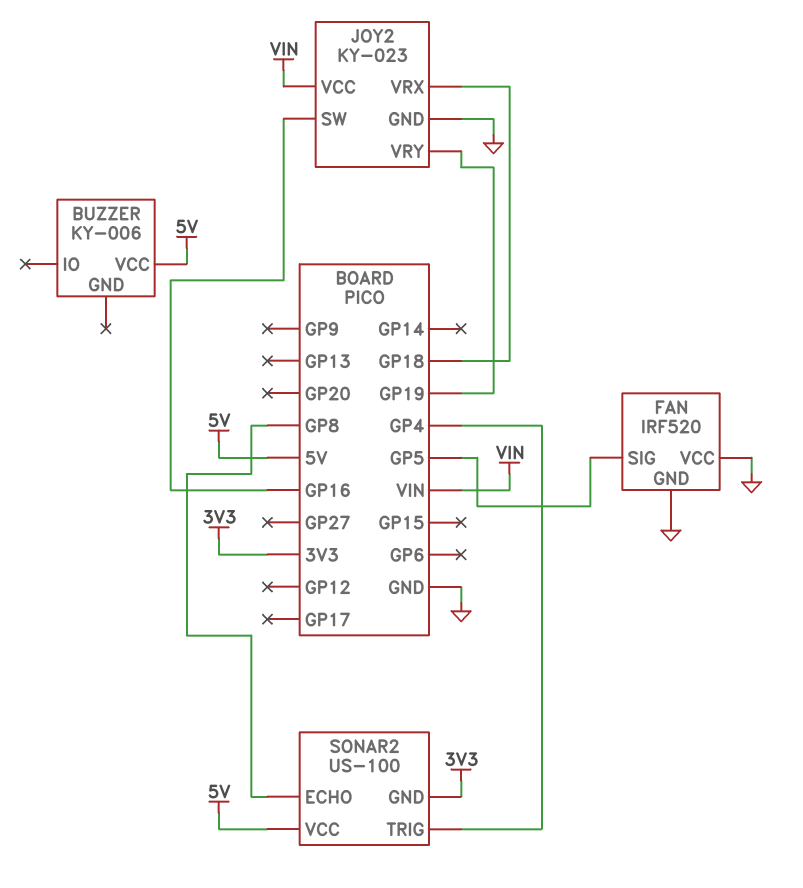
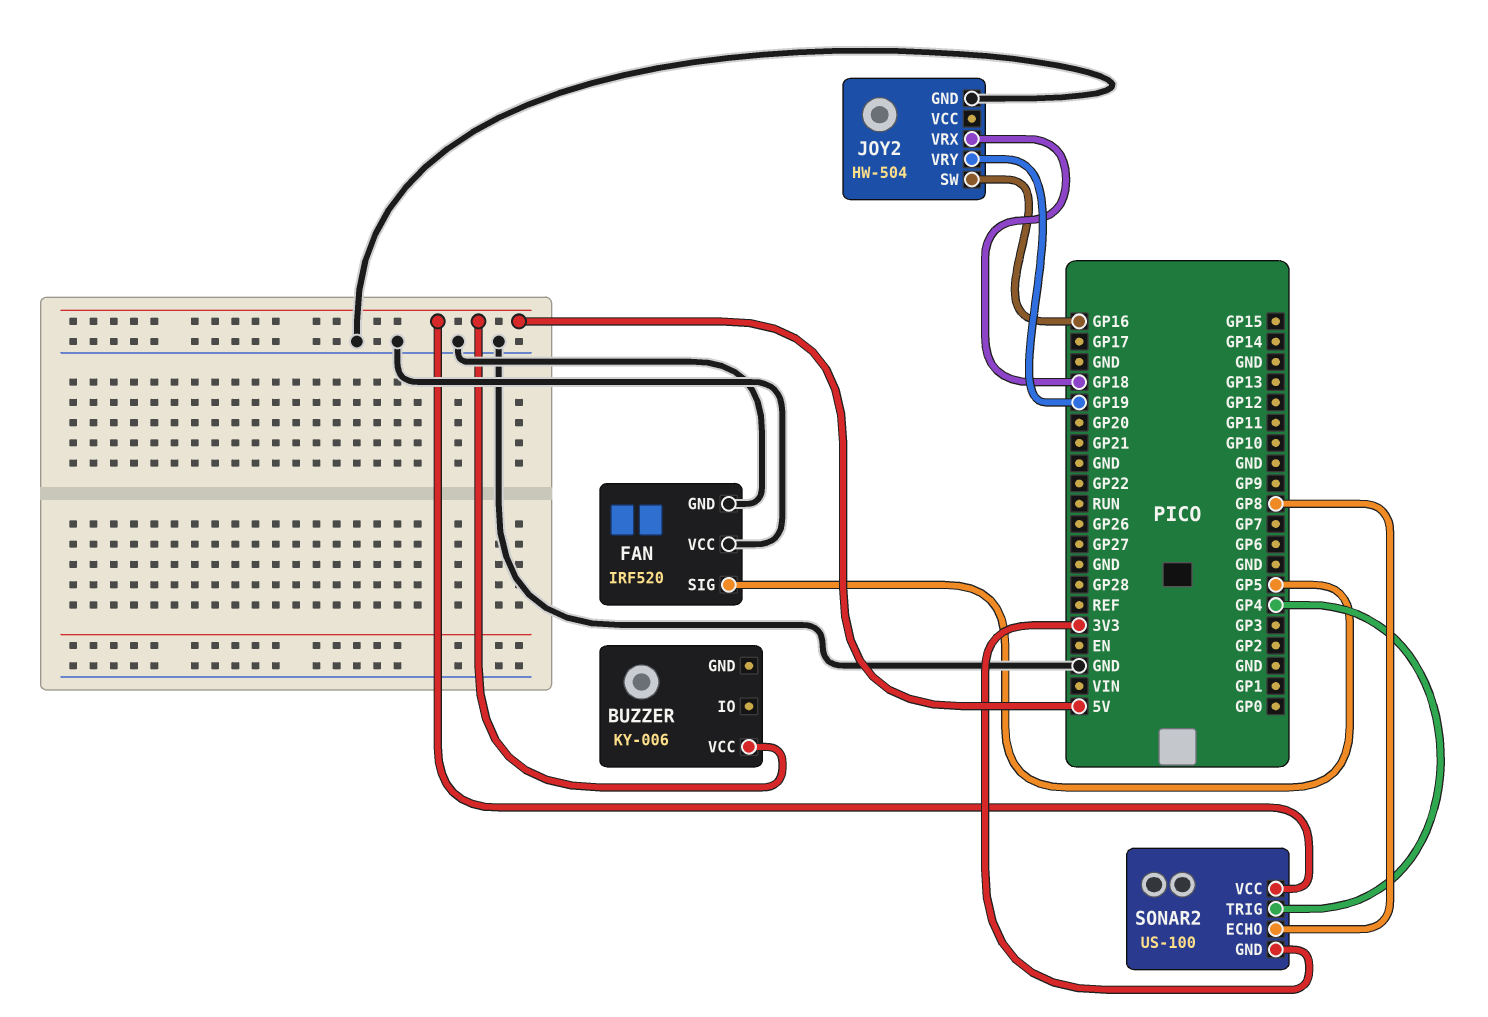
JOY2: KY-023 -> HW-504
JOY2 pin VCC: VIN -> none

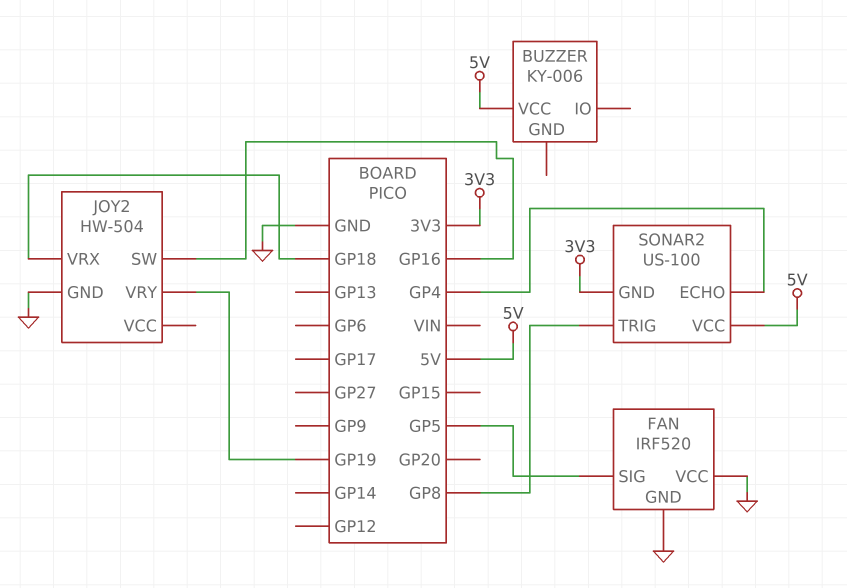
SONAR2 pin ECHO: GP8 -> GP4
SONAR2 pin TRIG: GP4 -> GP8

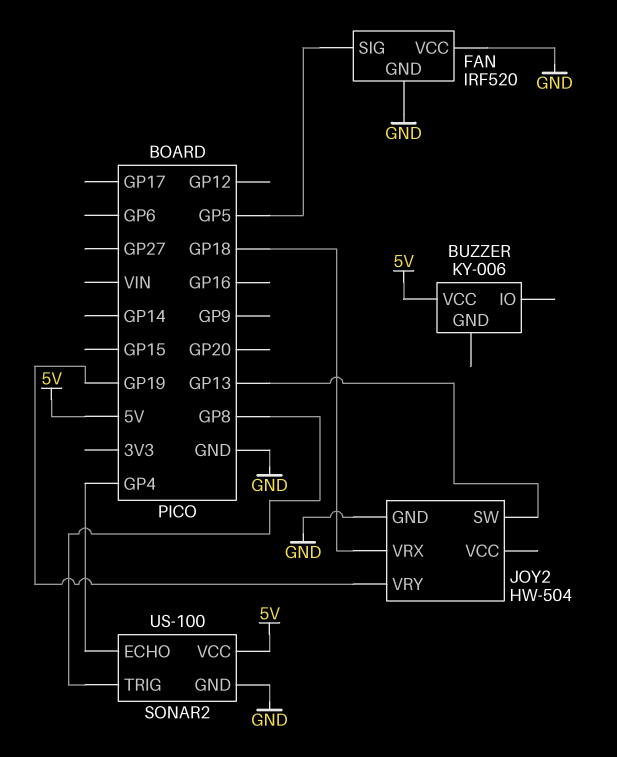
JOY2 pin SW: GP16 -> GP13
SONAR2 pin GND: 3V3 -> GND

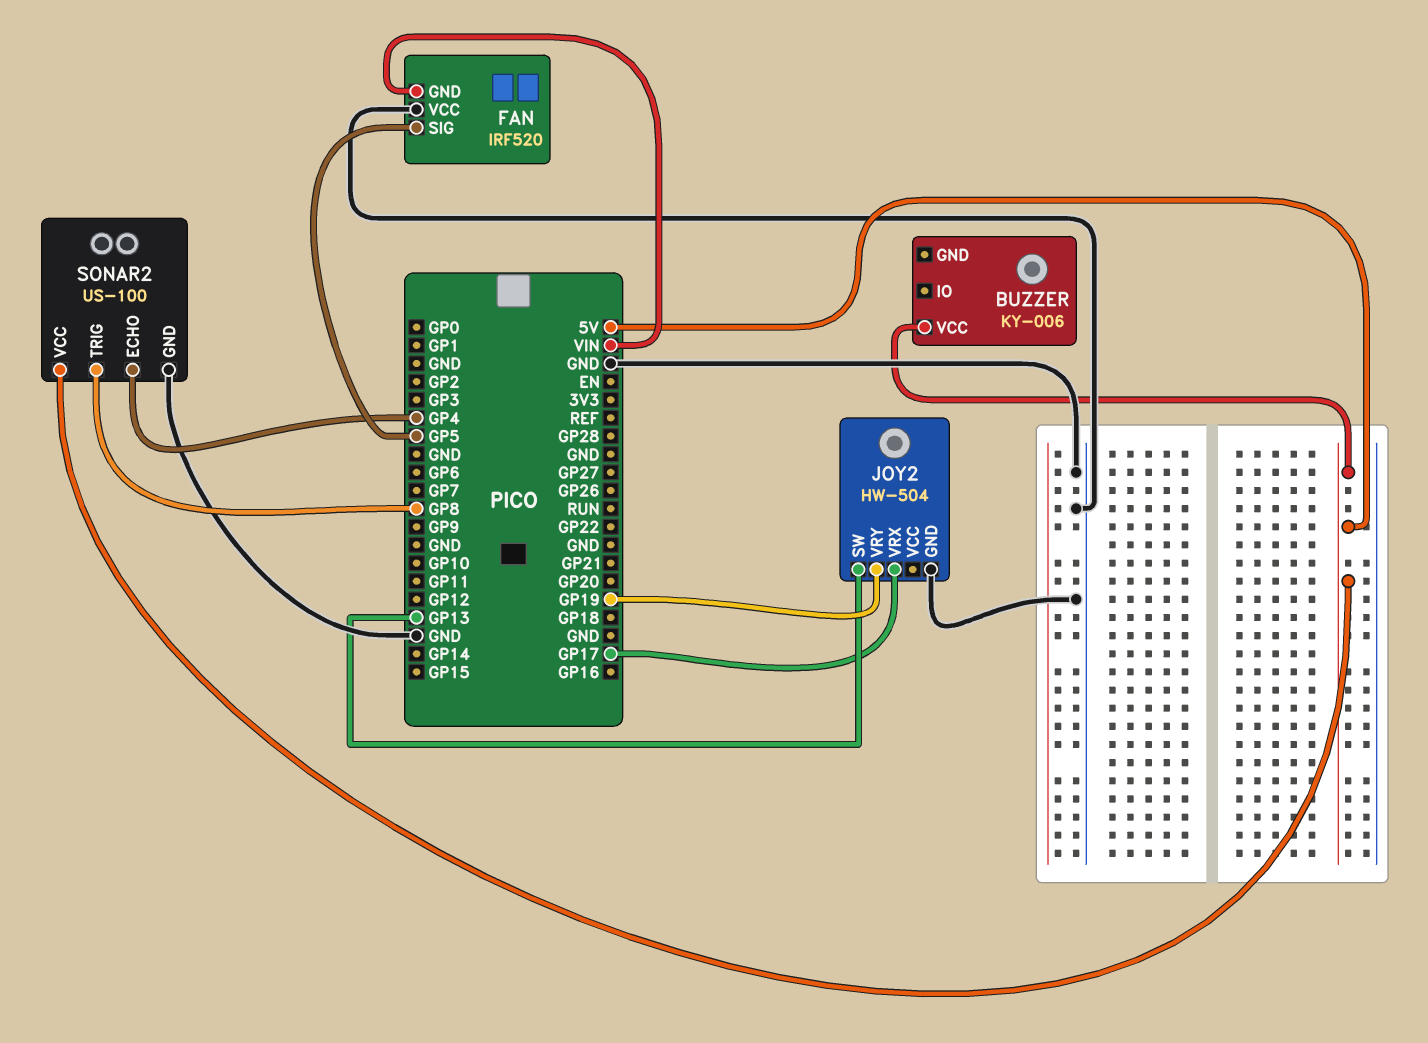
FAN pin GND: GND -> VIN
JOY2 pin VRX: GP18 -> GP17

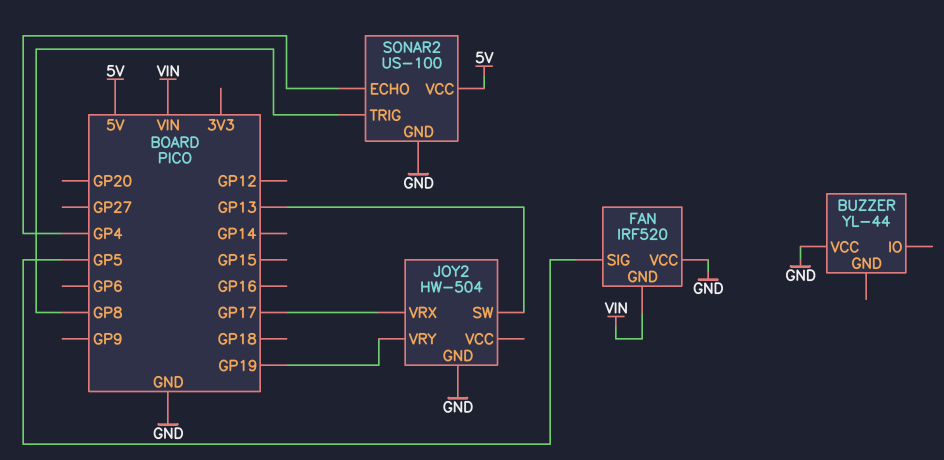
BUZZER: KY-006 -> YL-44
BUZZER pin VCC: 5V -> GND

